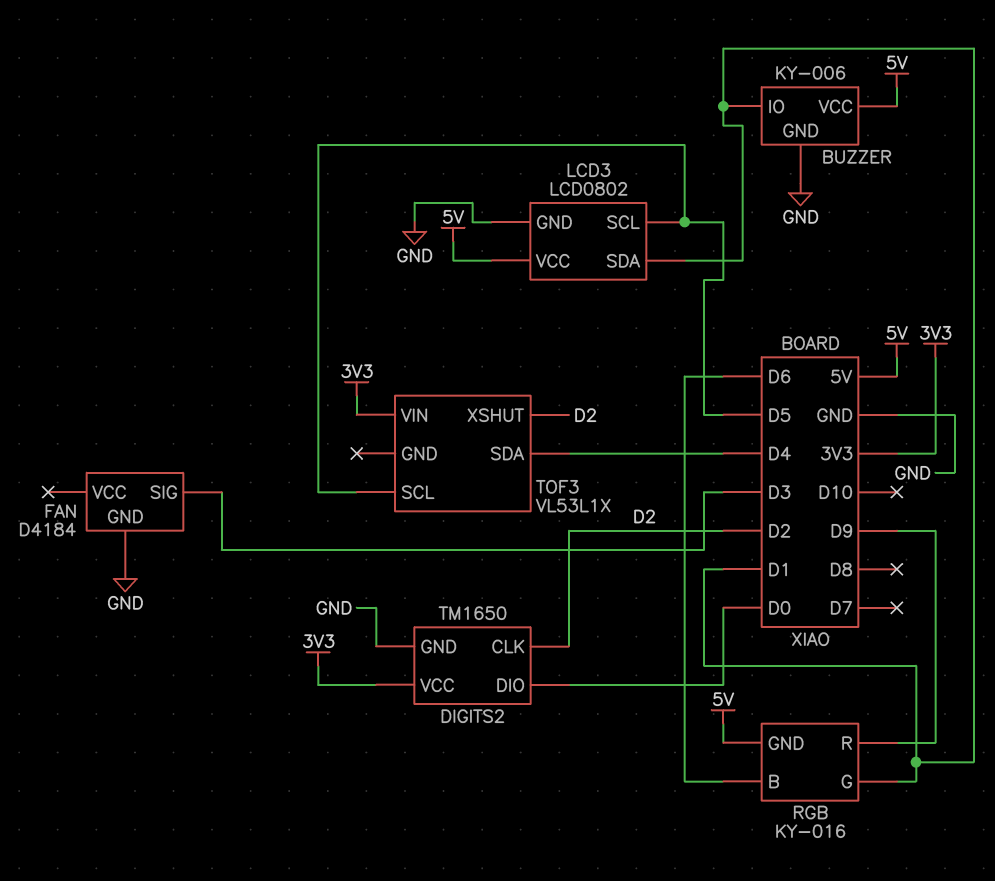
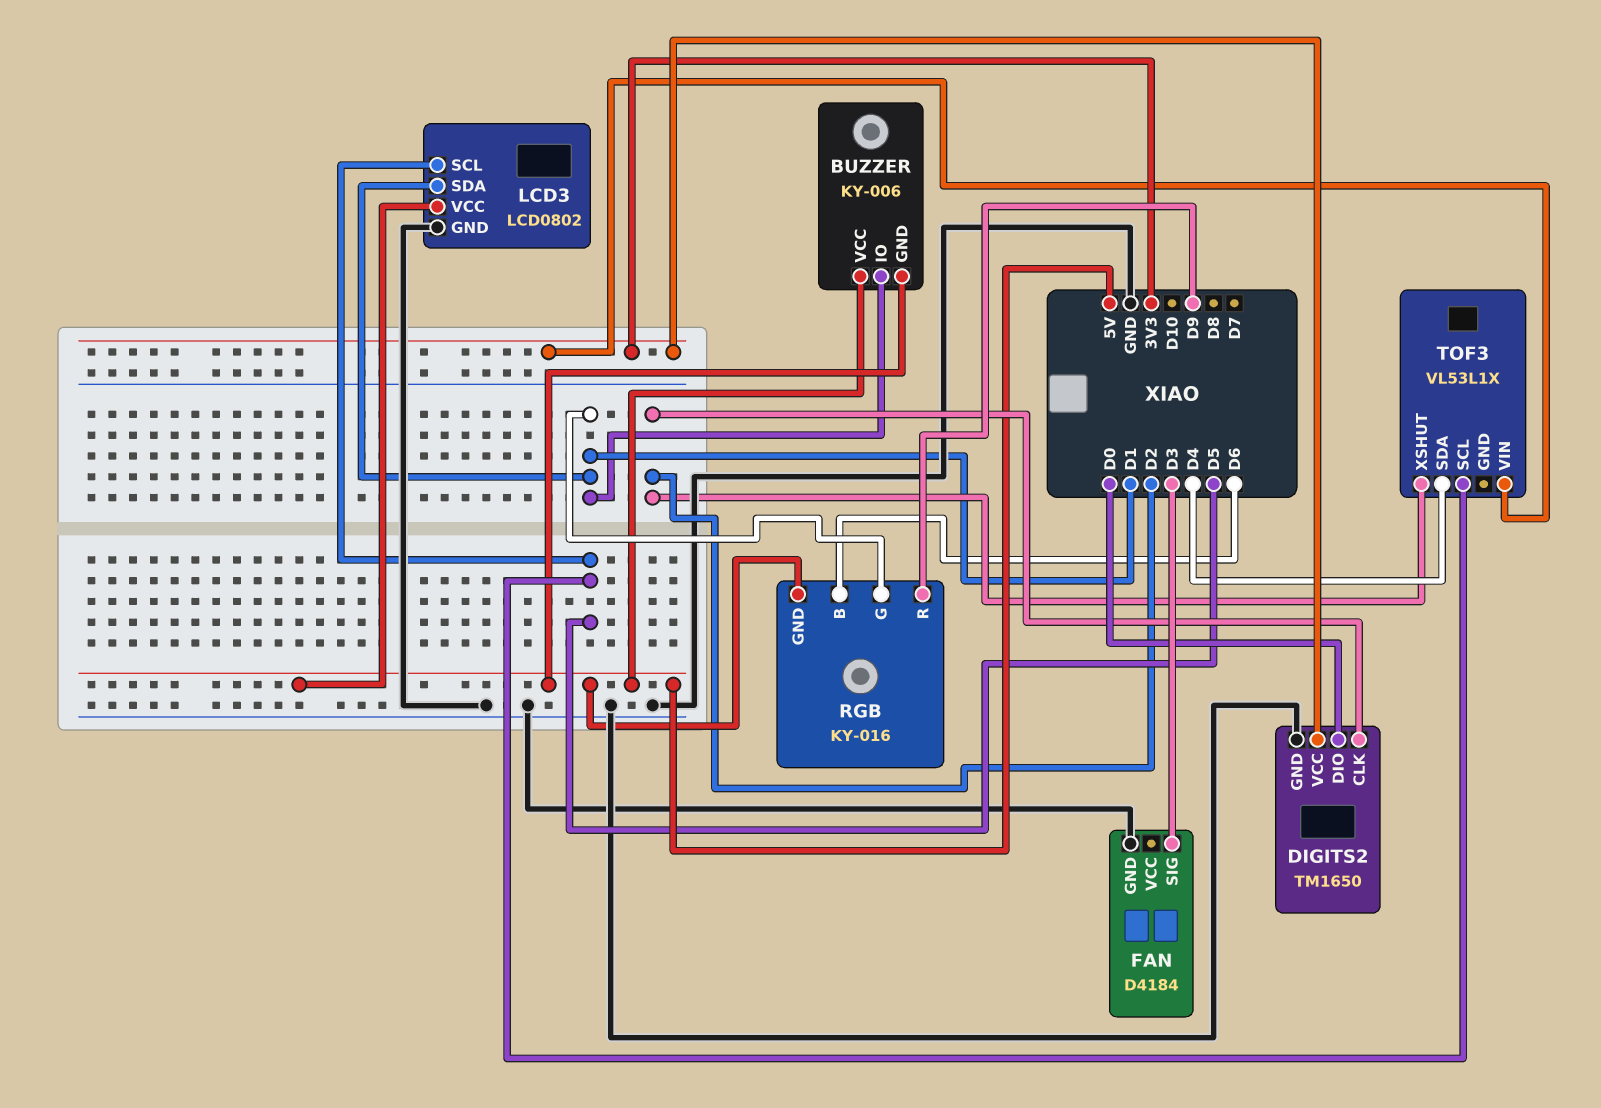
BUZZER pin GND: GND -> 5V

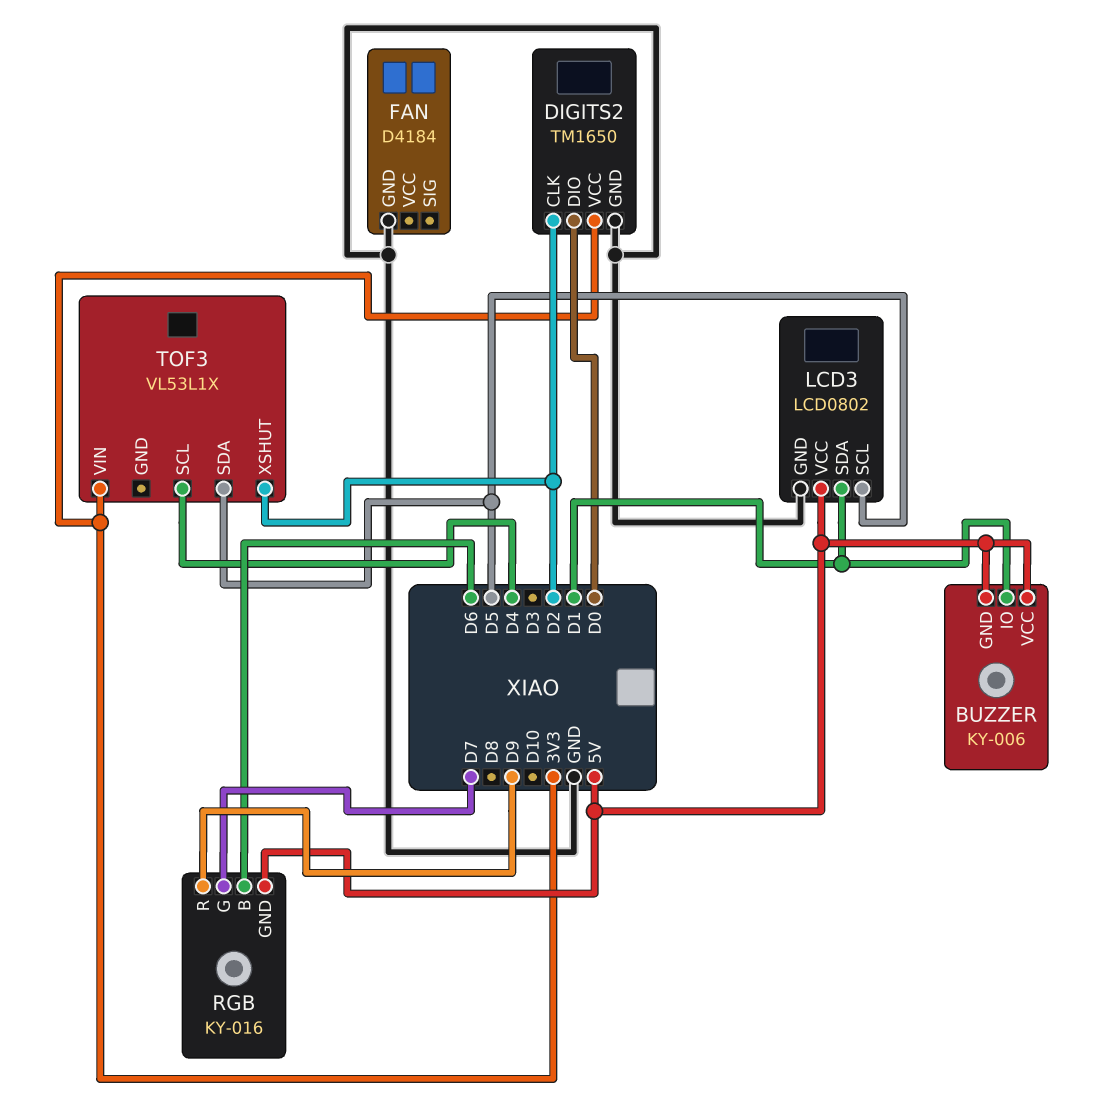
FAN pin SIG: D3 -> none
RGB pin G: D1 -> D7
TOF3 pin SCL: D5 -> D4
TOF3 pin SDA: D4 -> D5

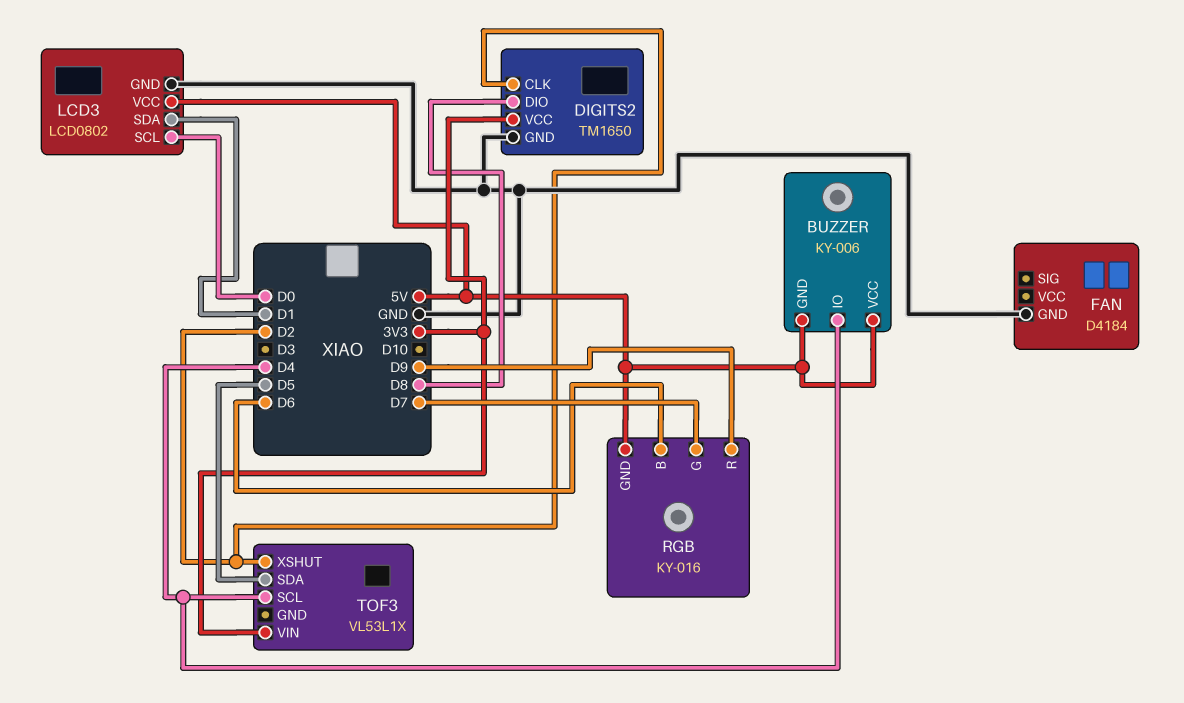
BUZZER pin IO: D1 -> D4
DIGITS2 pin DIO: D0 -> D8
LCD3 pin SCL: D5 -> D0

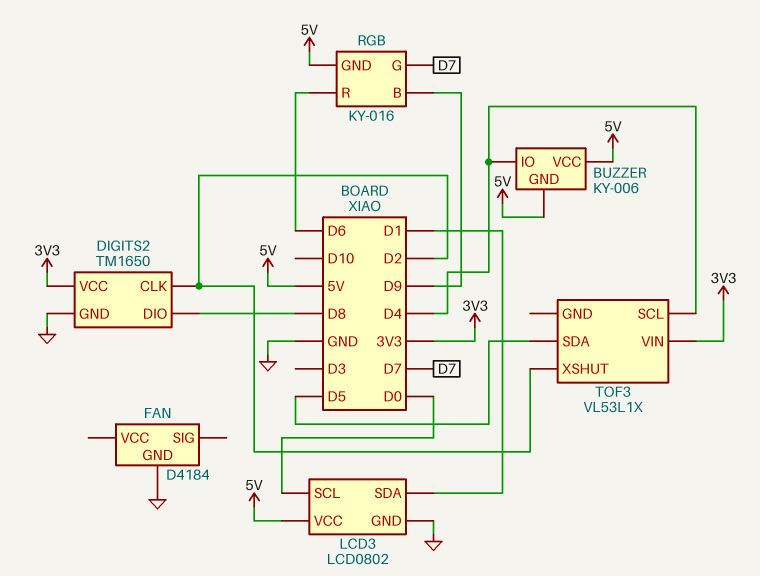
RGB pin B: D6 -> D9
RGB pin R: D9 -> D6

